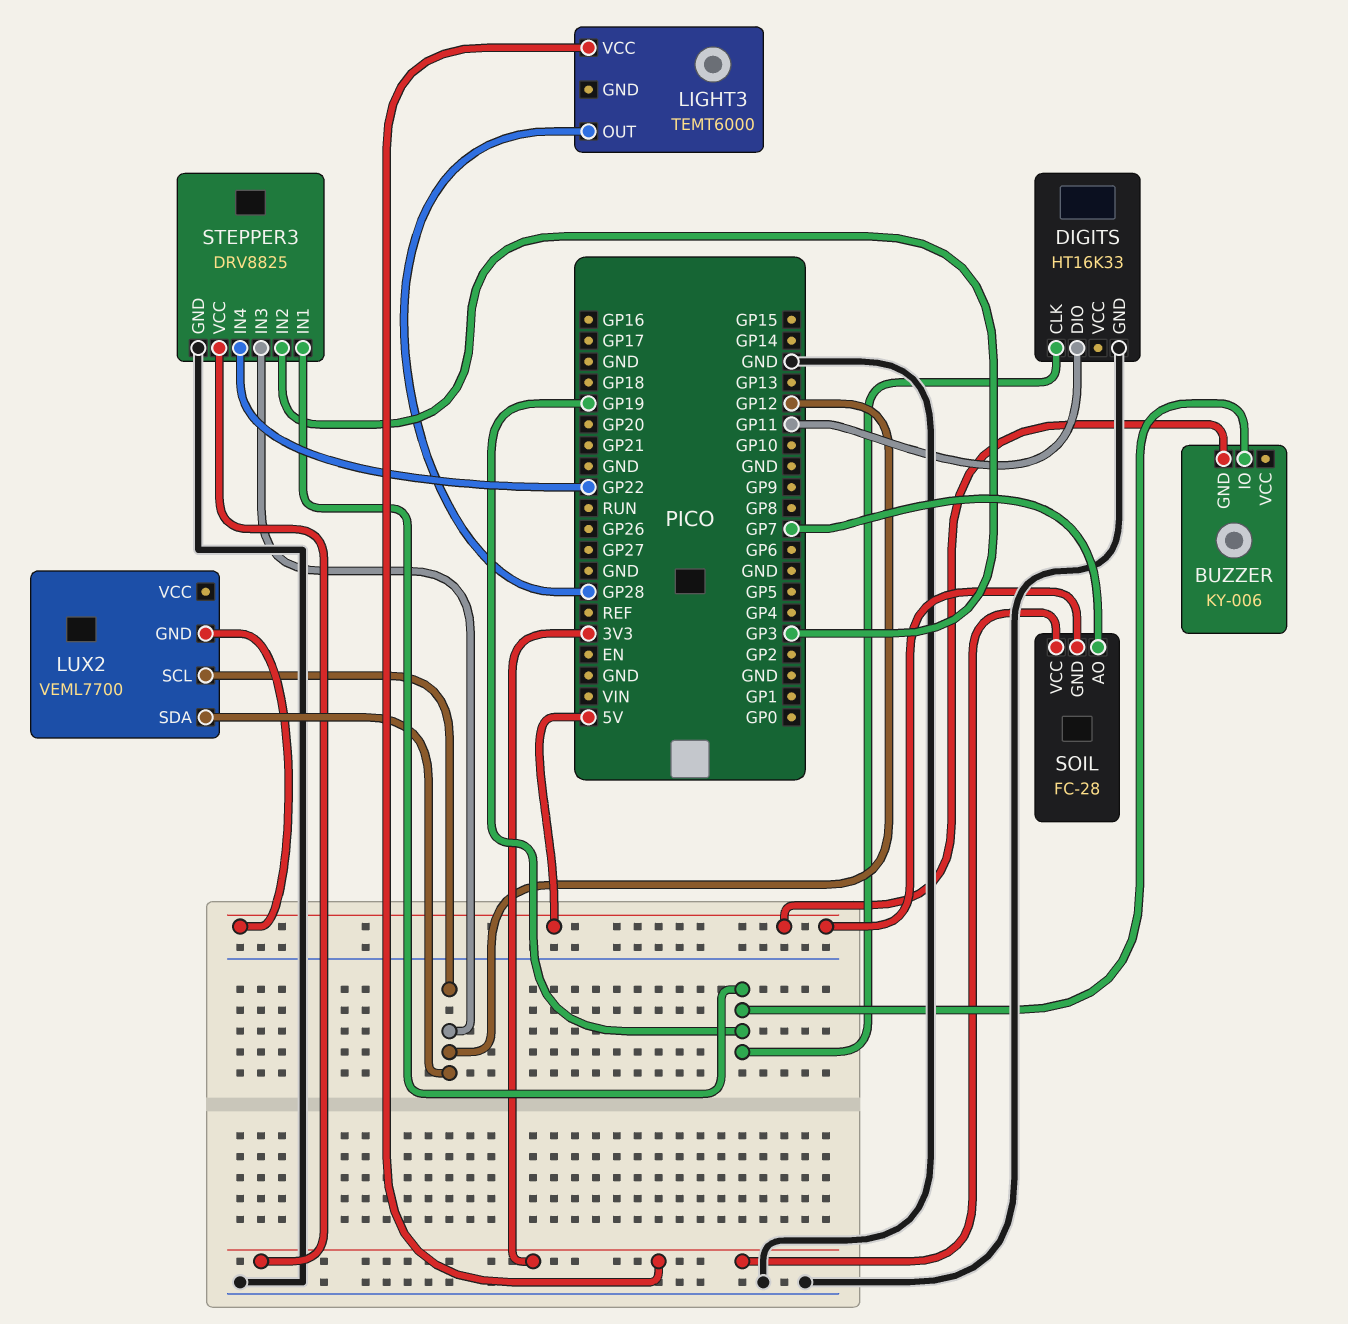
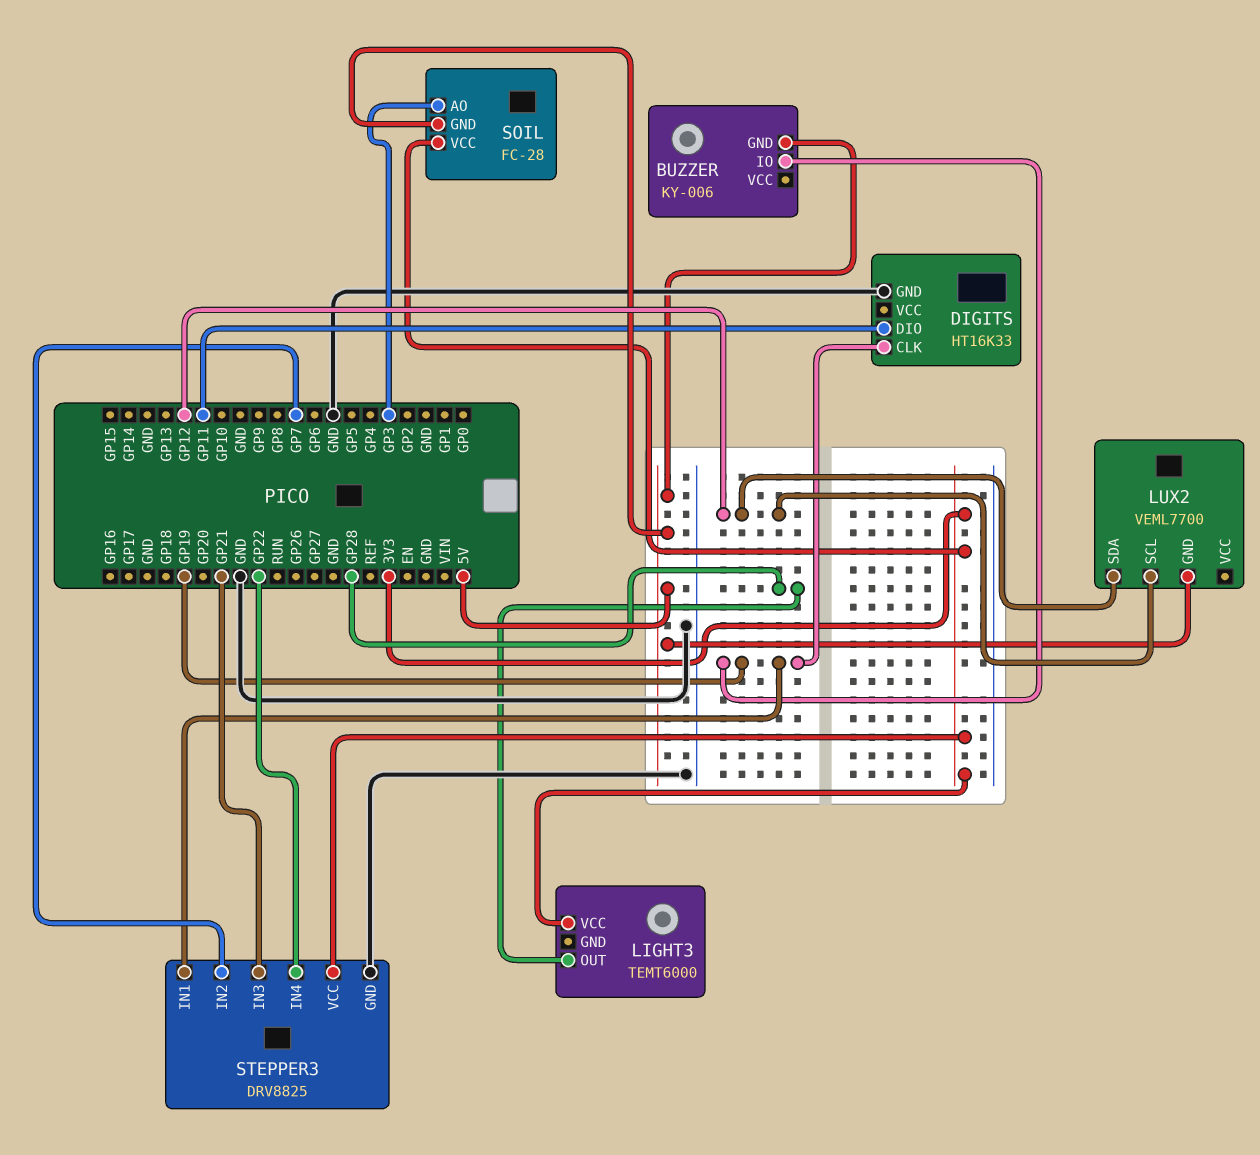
SOIL pin AO: GP7 -> GP3
STEPPER3 pin IN2: GP3 -> GP7
STEPPER3 pin IN3: GP12 -> GP21

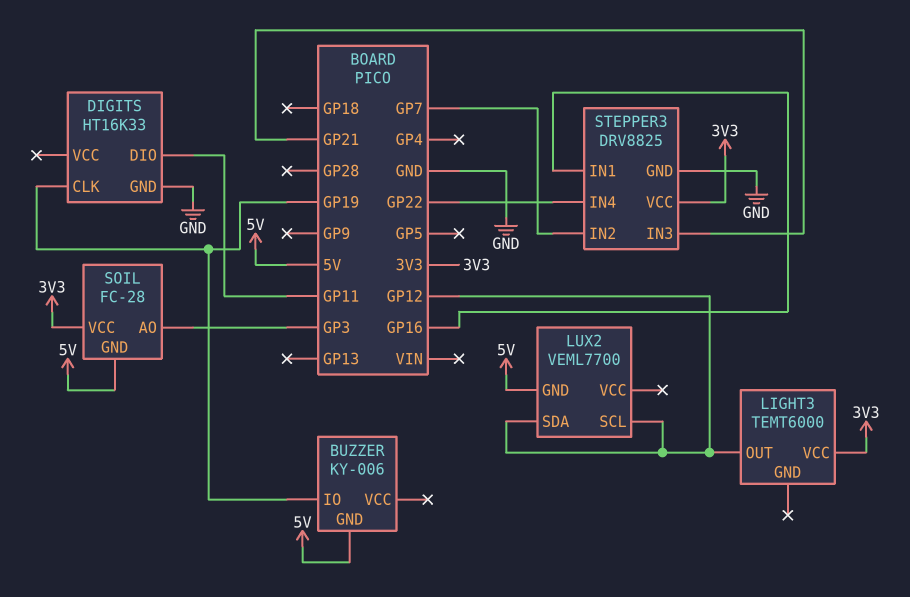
LIGHT3 pin OUT: GP28 -> GP12
STEPPER3 pin IN1: GP19 -> GP16

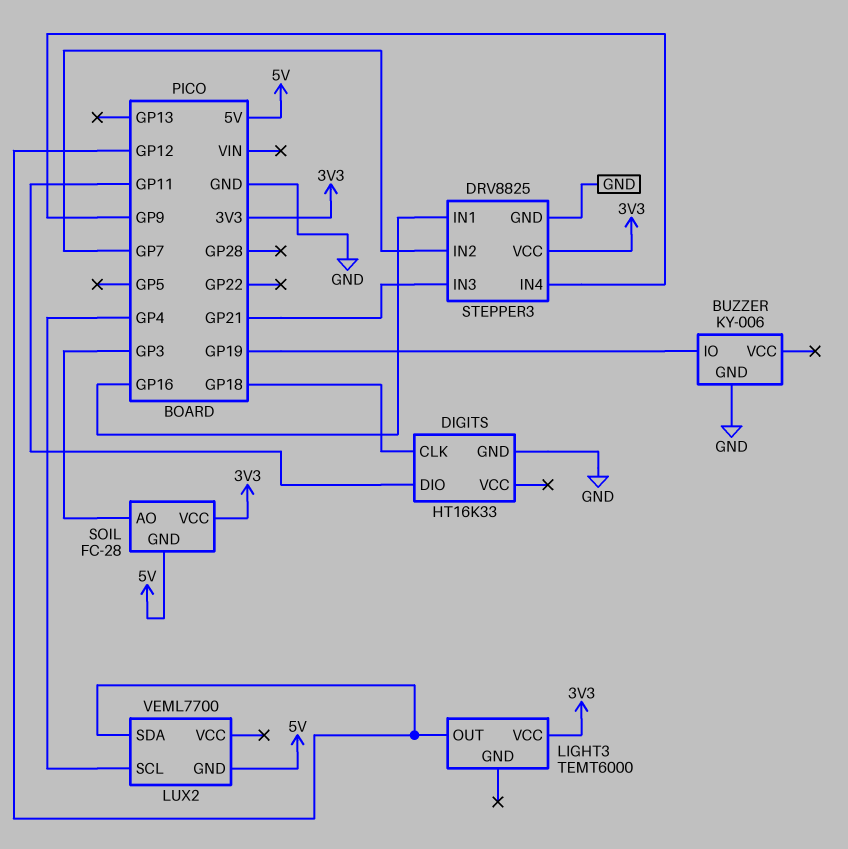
BUZZER pin GND: 5V -> GND
DIGITS pin CLK: GP19 -> GP18
LUX2 pin SCL: GP12 -> GP4
STEPPER3 pin IN4: GP22 -> GP9

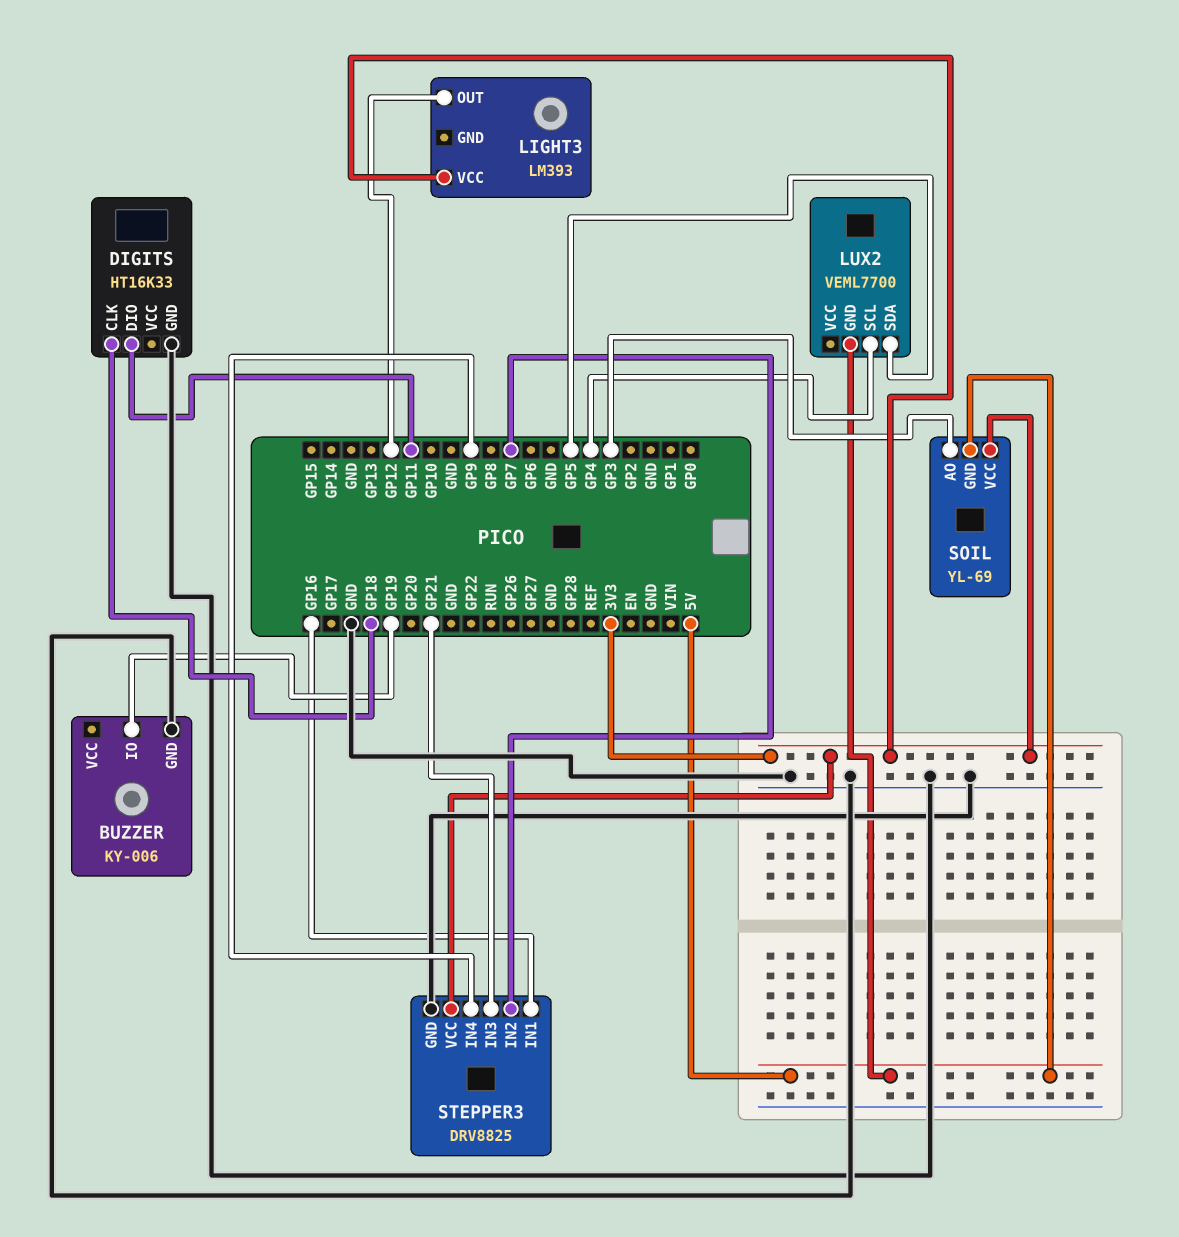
LIGHT3: TEMT6000 -> LM393
LUX2 pin SDA: GP12 -> GP5
SOIL: FC-28 -> YL-69

